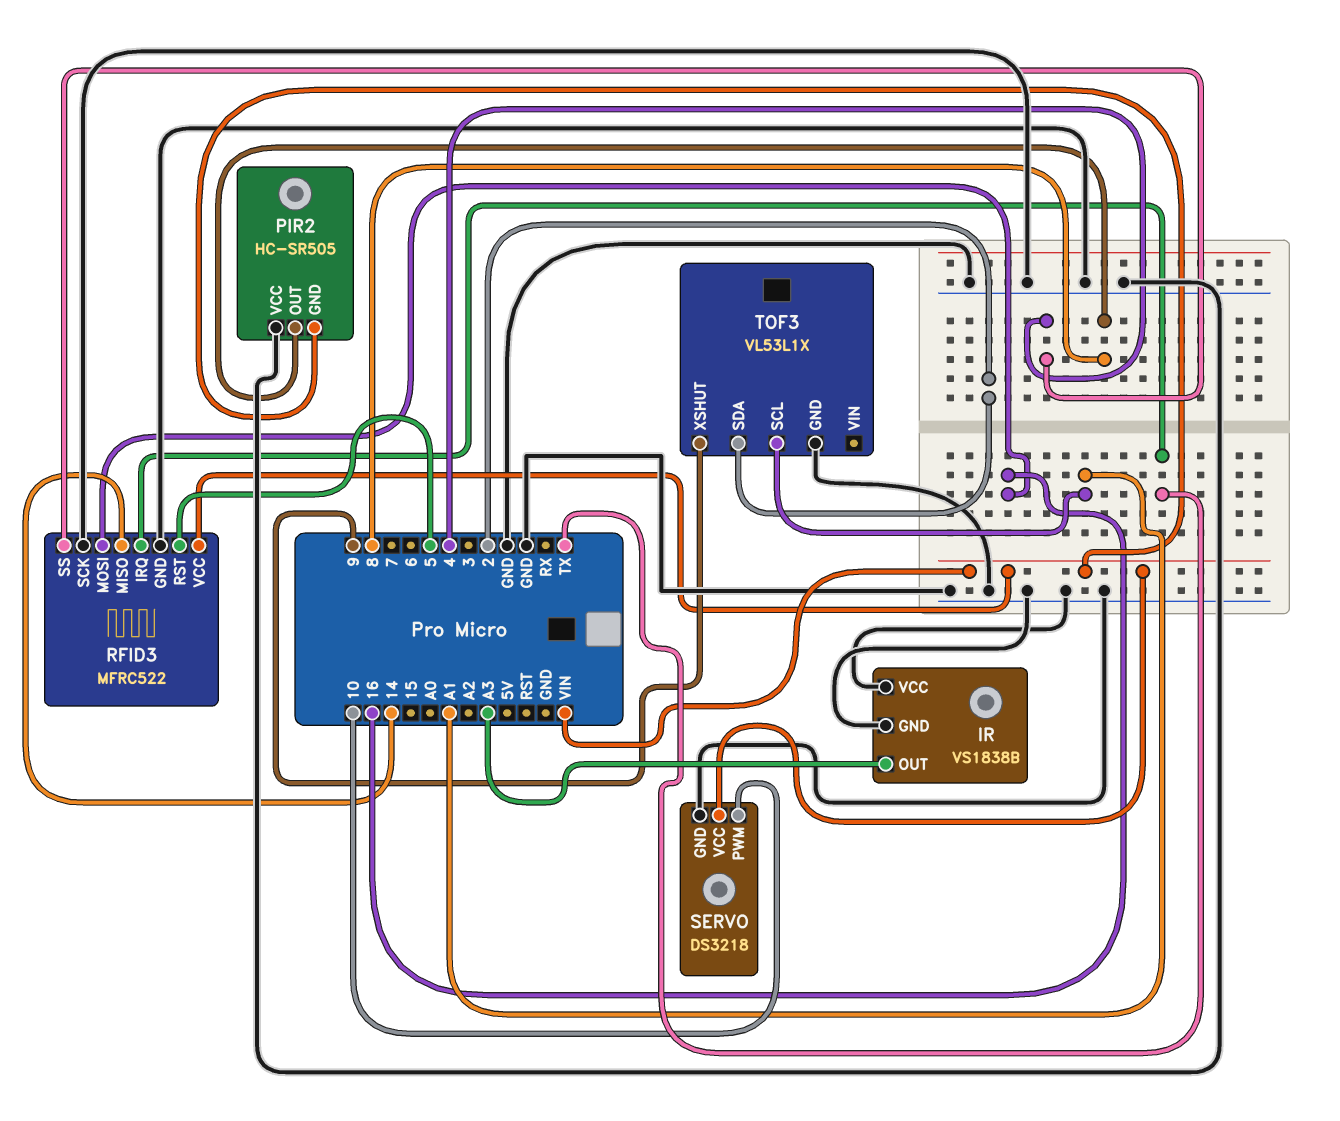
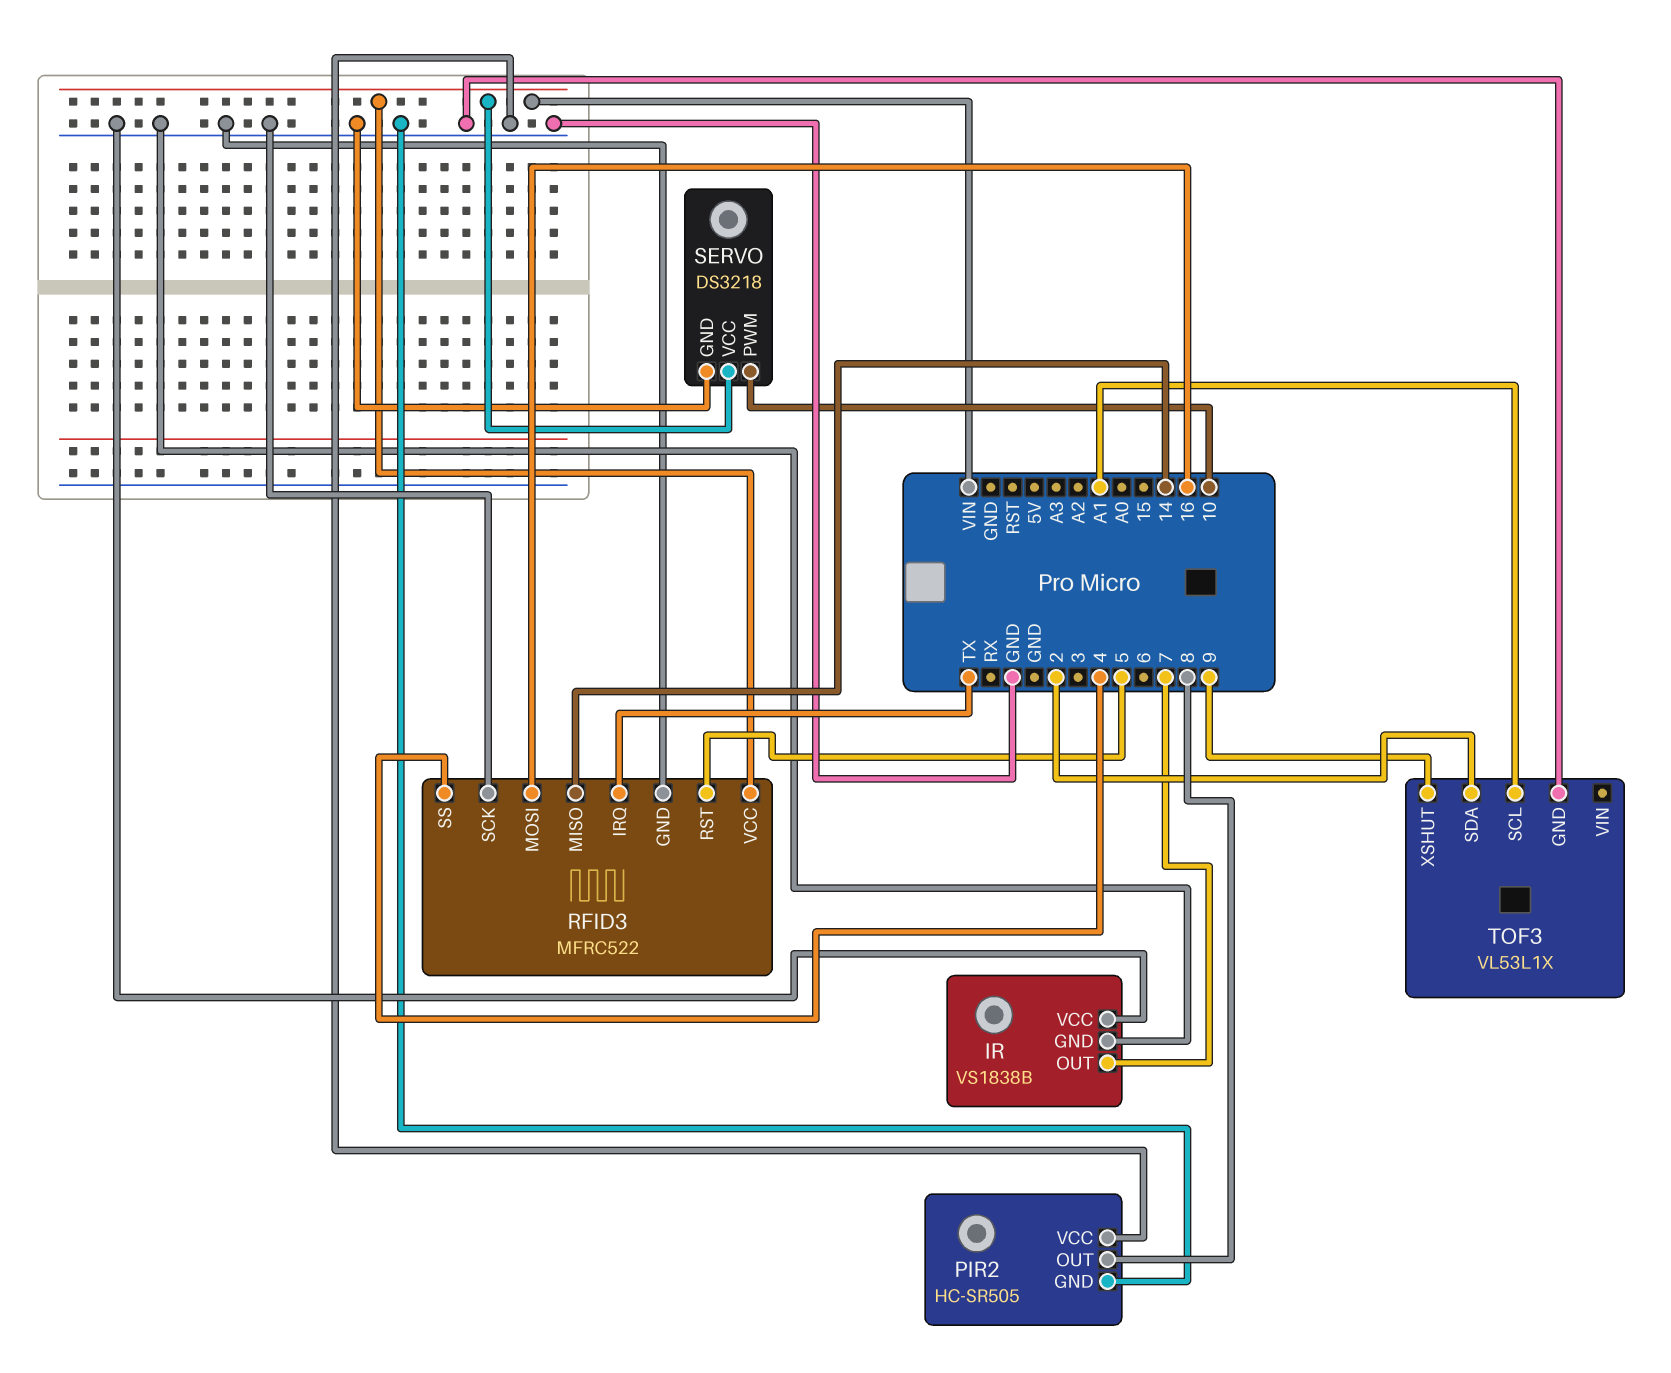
IR pin OUT: A3 -> 7
PIR2 pin GND: VIN -> GND

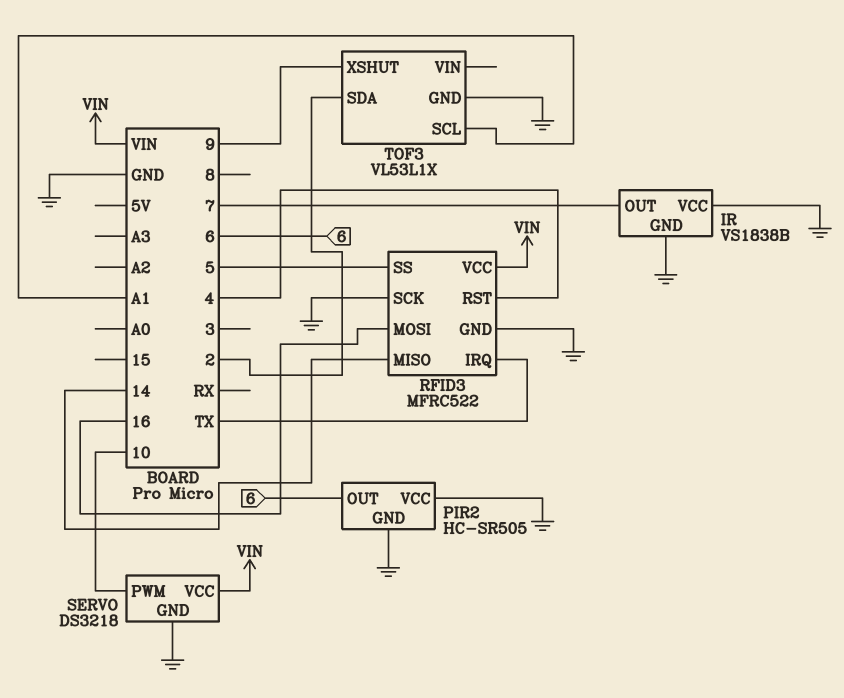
PIR2 pin OUT: 8 -> 6
RFID3 pin RST: 5 -> 4
RFID3 pin SS: 4 -> 5

